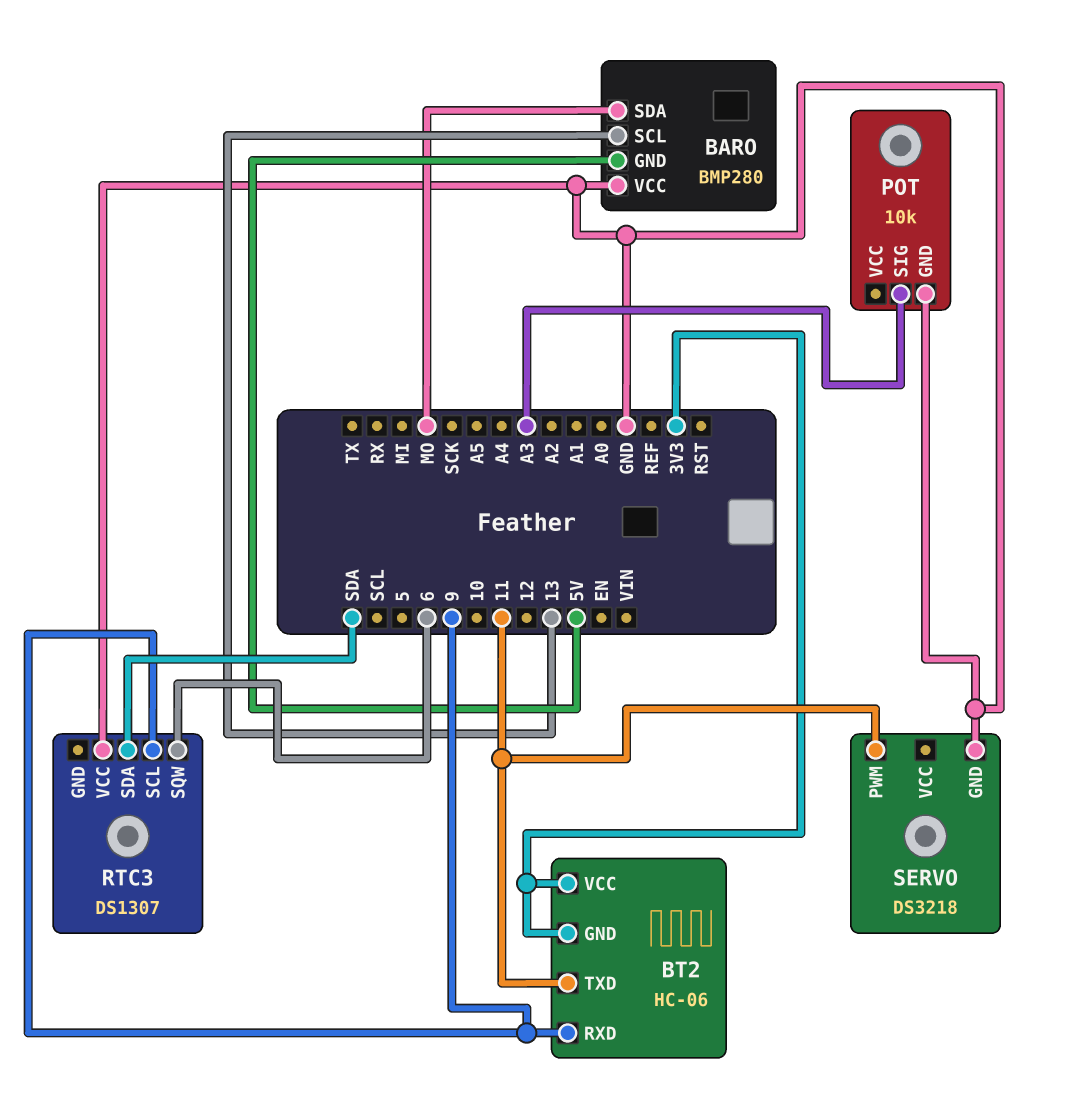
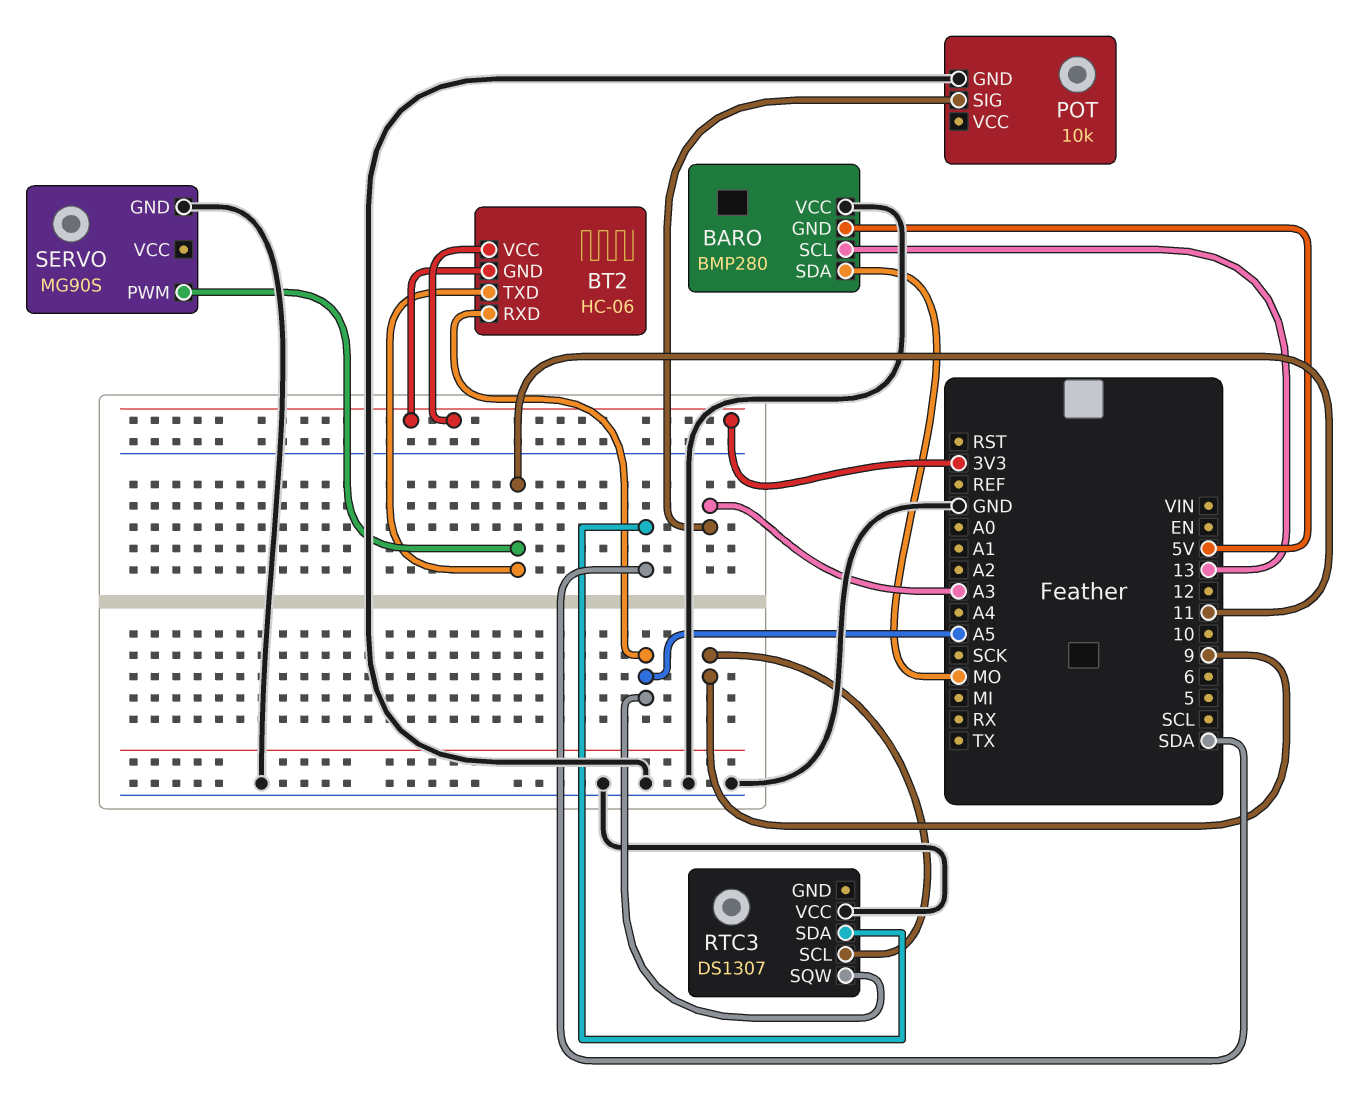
BT2 pin RXD: 9 -> A5
RTC3 pin SQW: 6 -> A5
SERVO: DS3218 -> MG90S

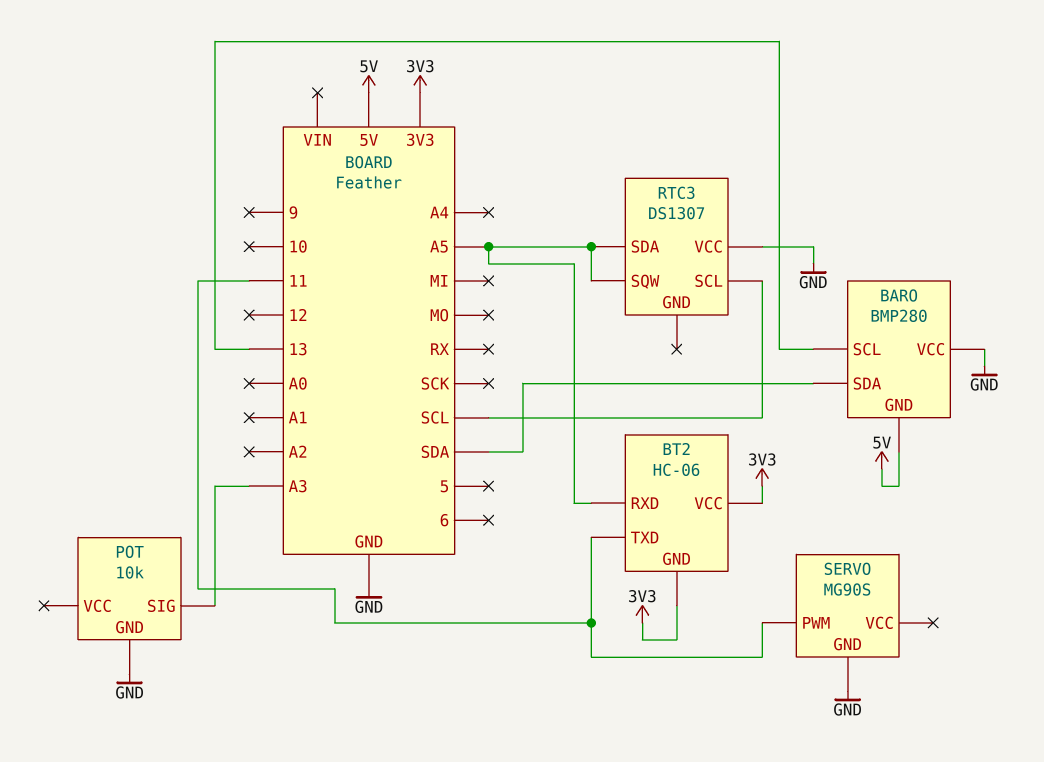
BARO pin SDA: MO -> SDA
RTC3 pin SCL: 9 -> SCL
RTC3 pin SDA: SDA -> A5

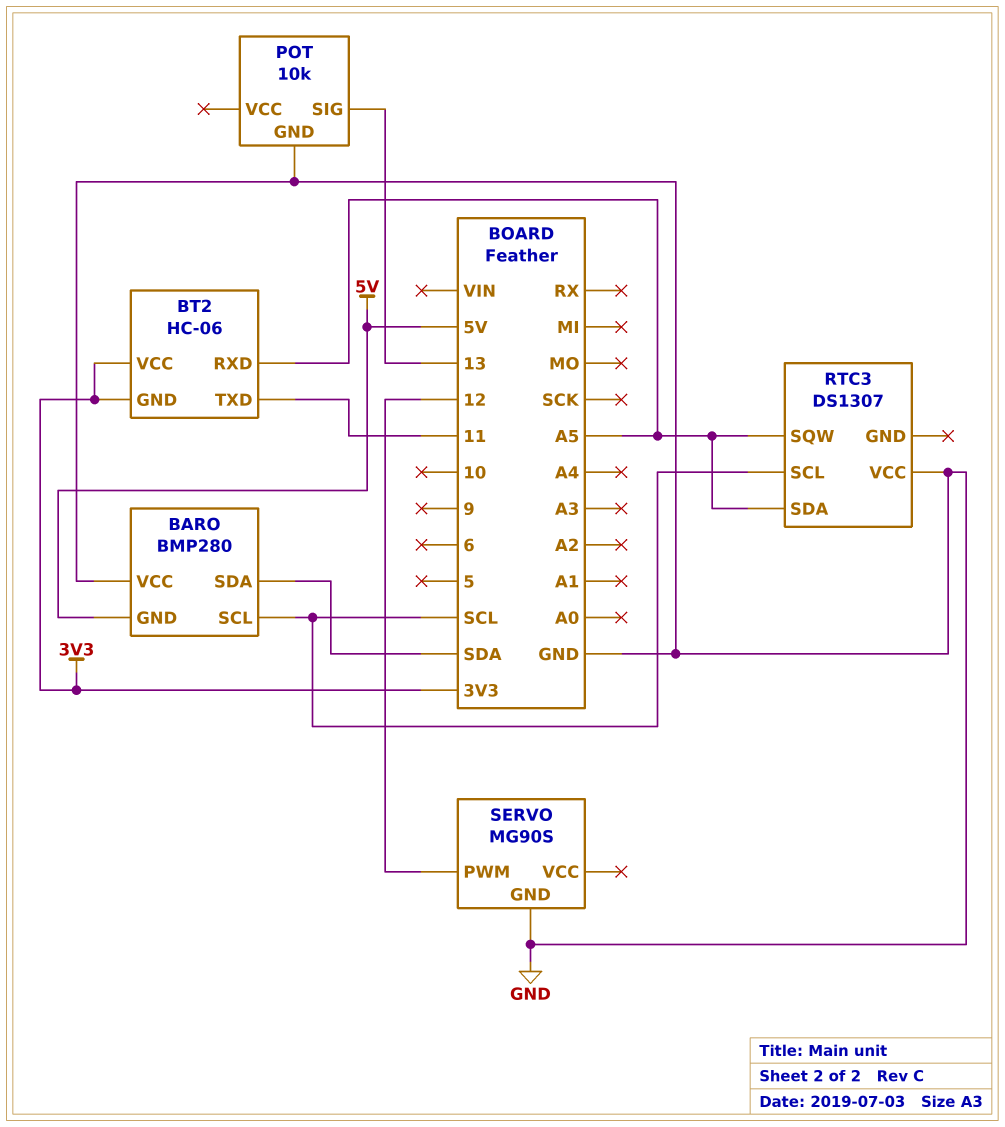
BARO pin SCL: 13 -> SCL
POT pin SIG: A3 -> 13
SERVO pin PWM: 11 -> 12

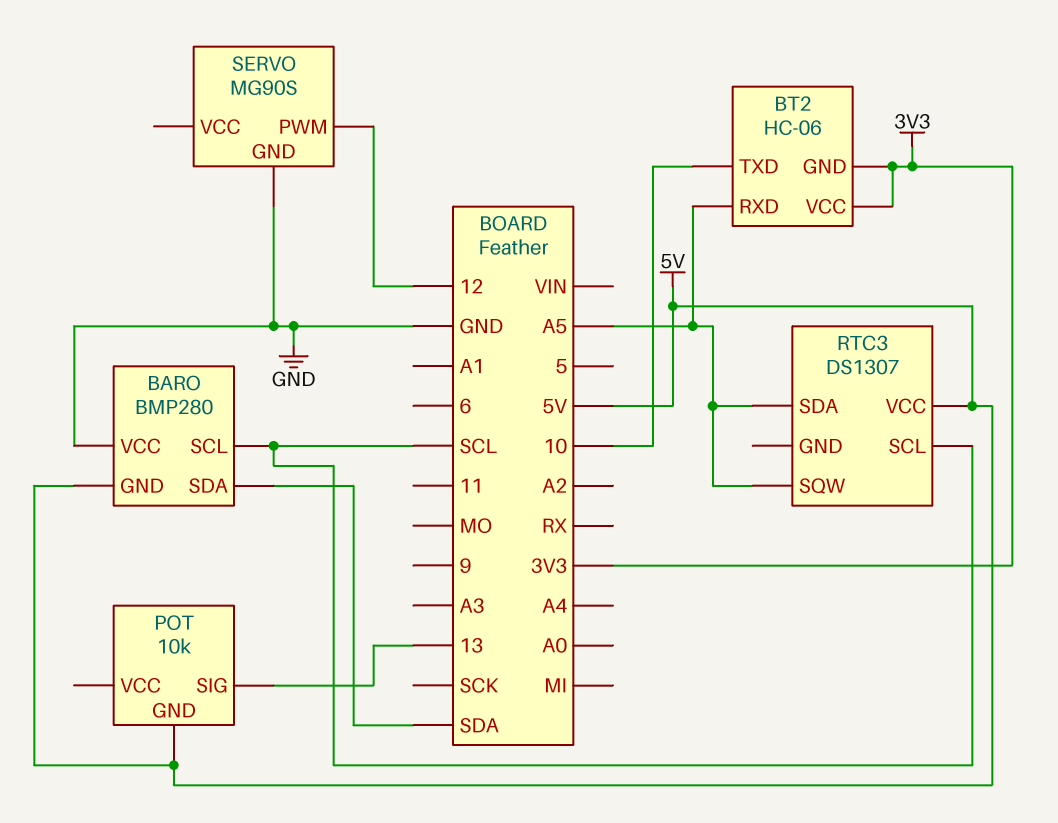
BT2 pin TXD: 11 -> 10
POT pin GND: GND -> 5V
RTC3 pin VCC: GND -> 5V

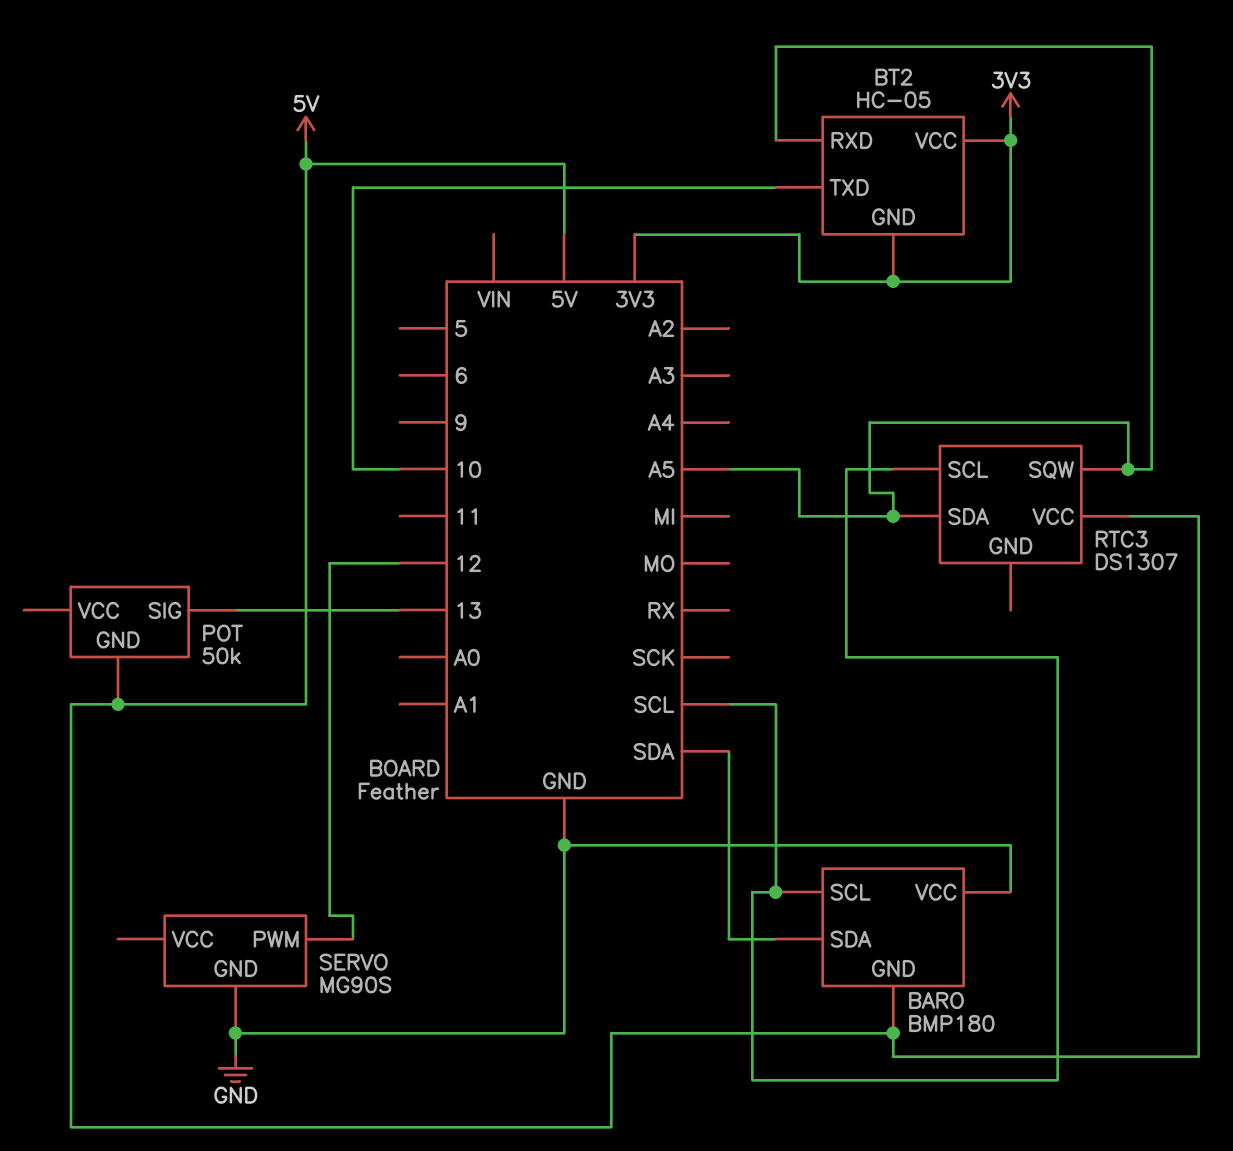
BARO: BMP280 -> BMP180
BT2: HC-06 -> HC-05
POT: 10k -> 50k

